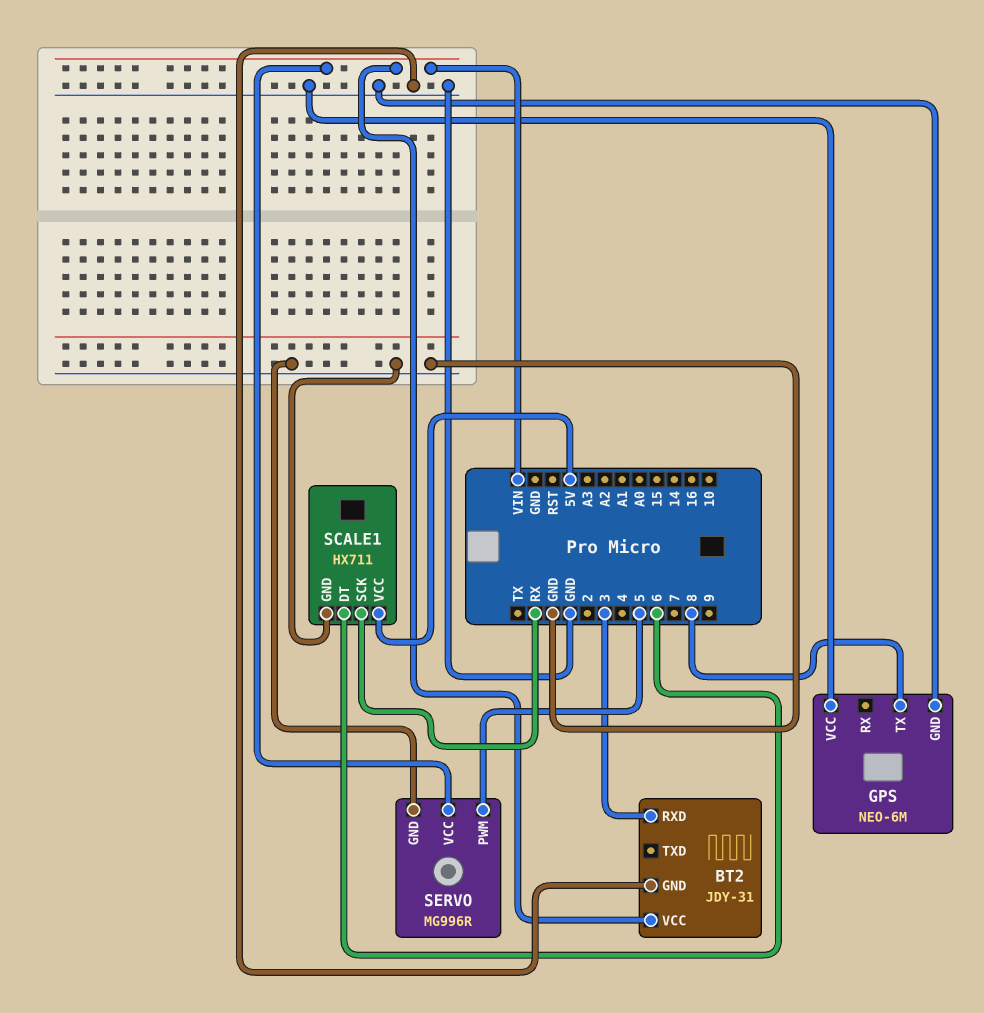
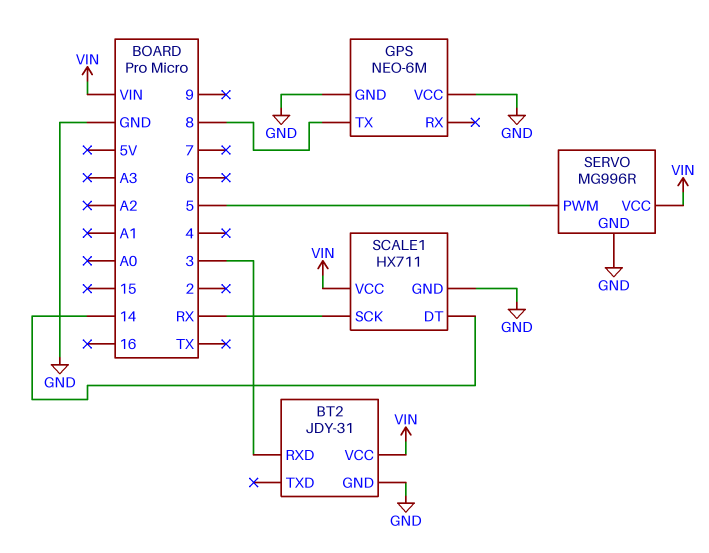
SCALE1 pin DT: 6 -> 14
SCALE1 pin VCC: 5V -> VIN

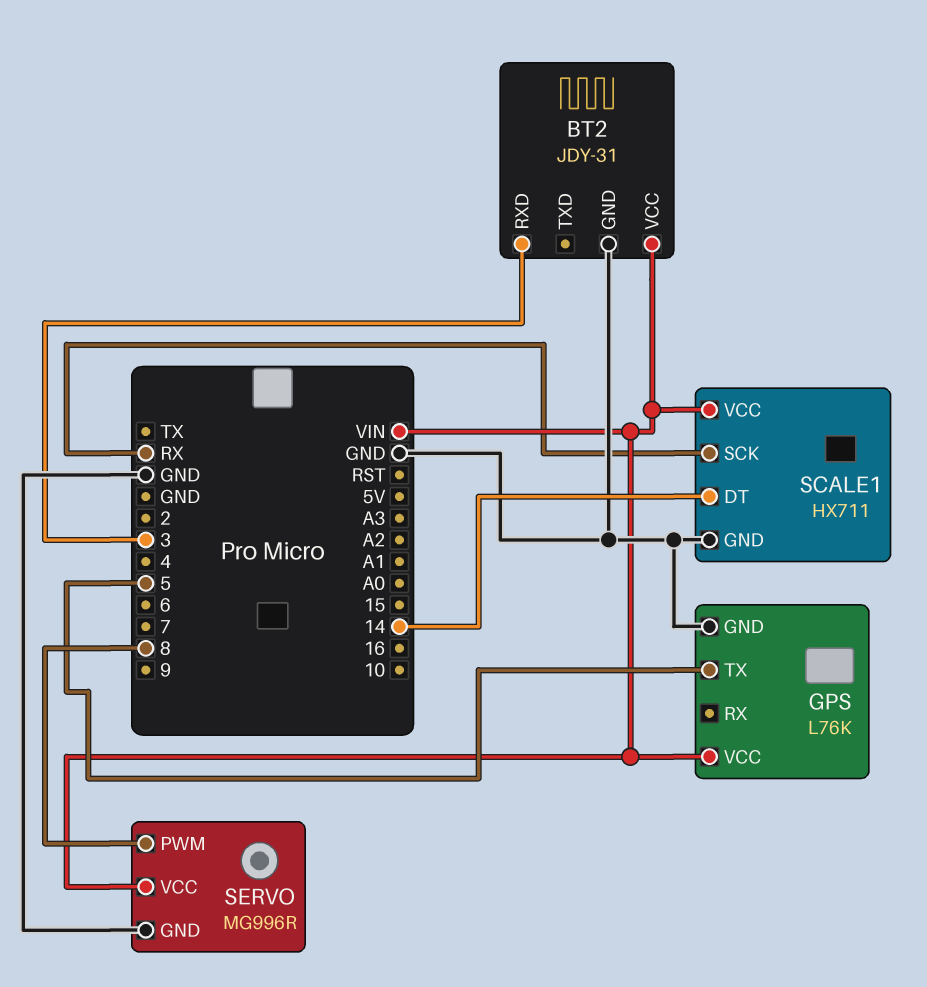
GPS: NEO-6M -> L76K
GPS pin TX: 8 -> 5
GPS pin VCC: GND -> VIN
SERVO pin PWM: 5 -> 8

